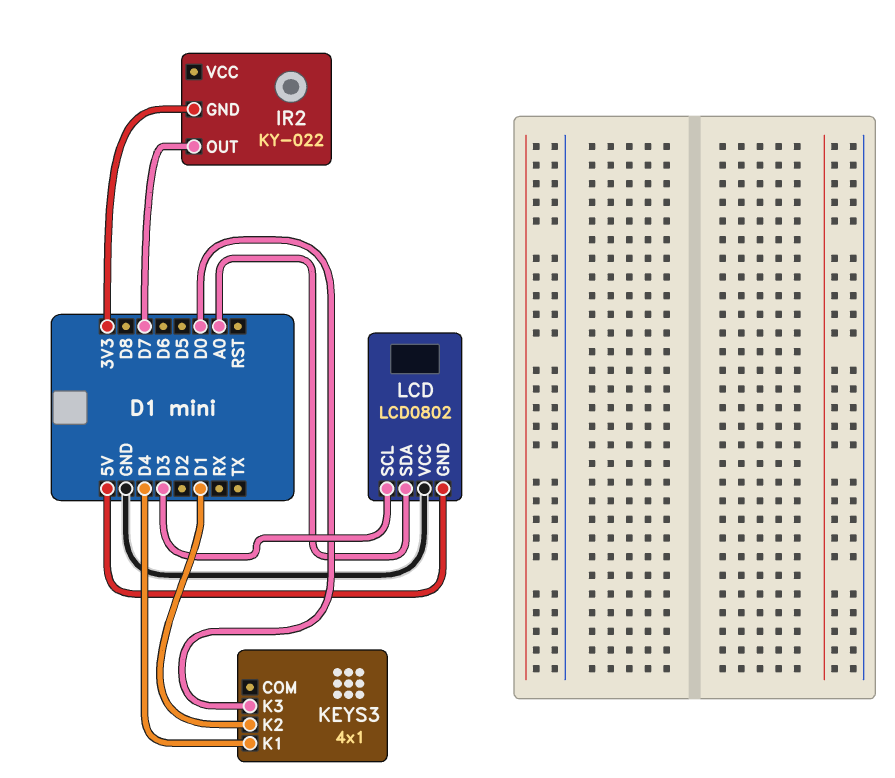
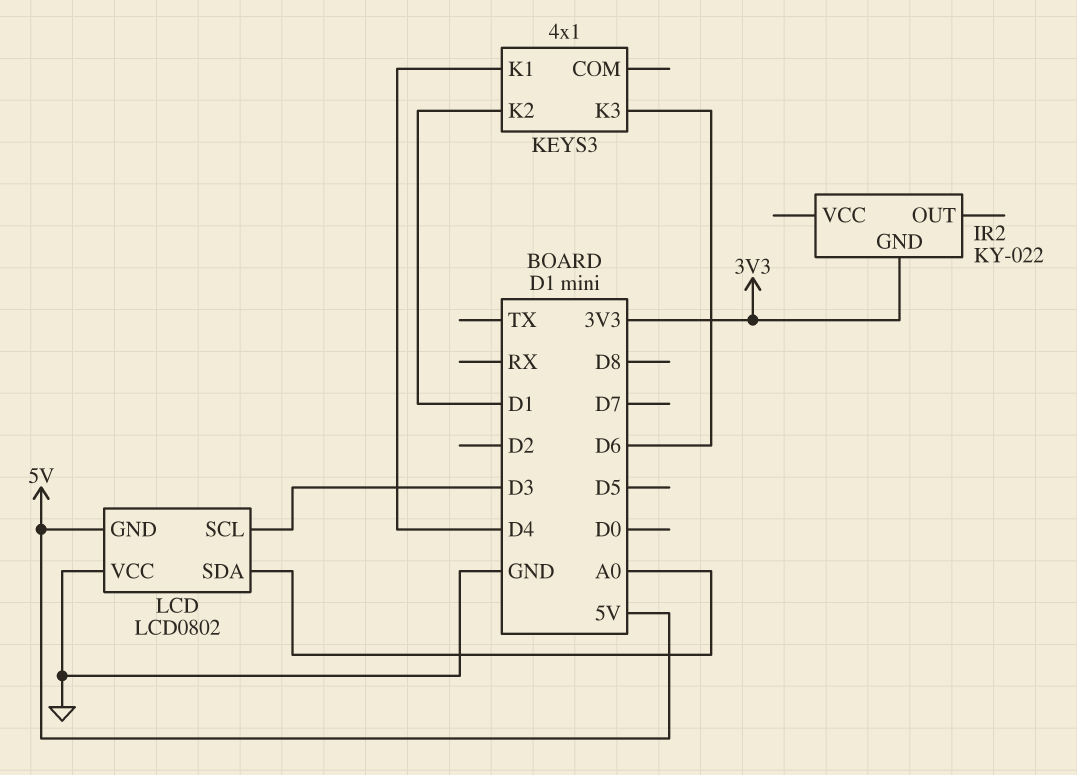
IR2 pin OUT: D7 -> none
KEYS3 pin K3: D0 -> D6

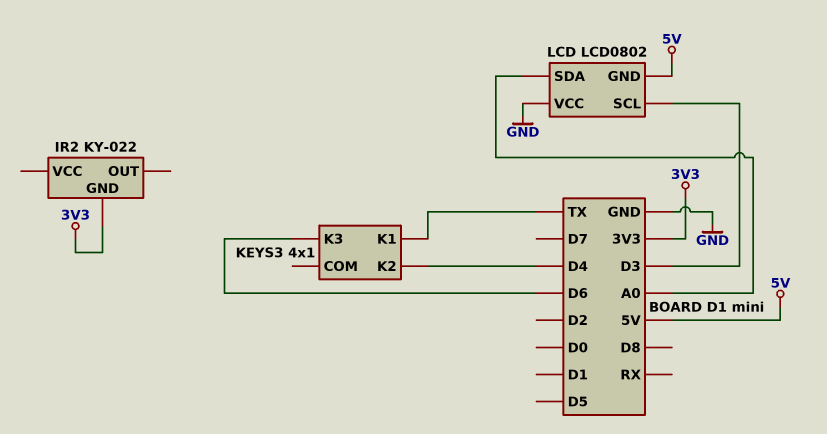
KEYS3 pin K1: D4 -> TX
KEYS3 pin K2: D1 -> D4

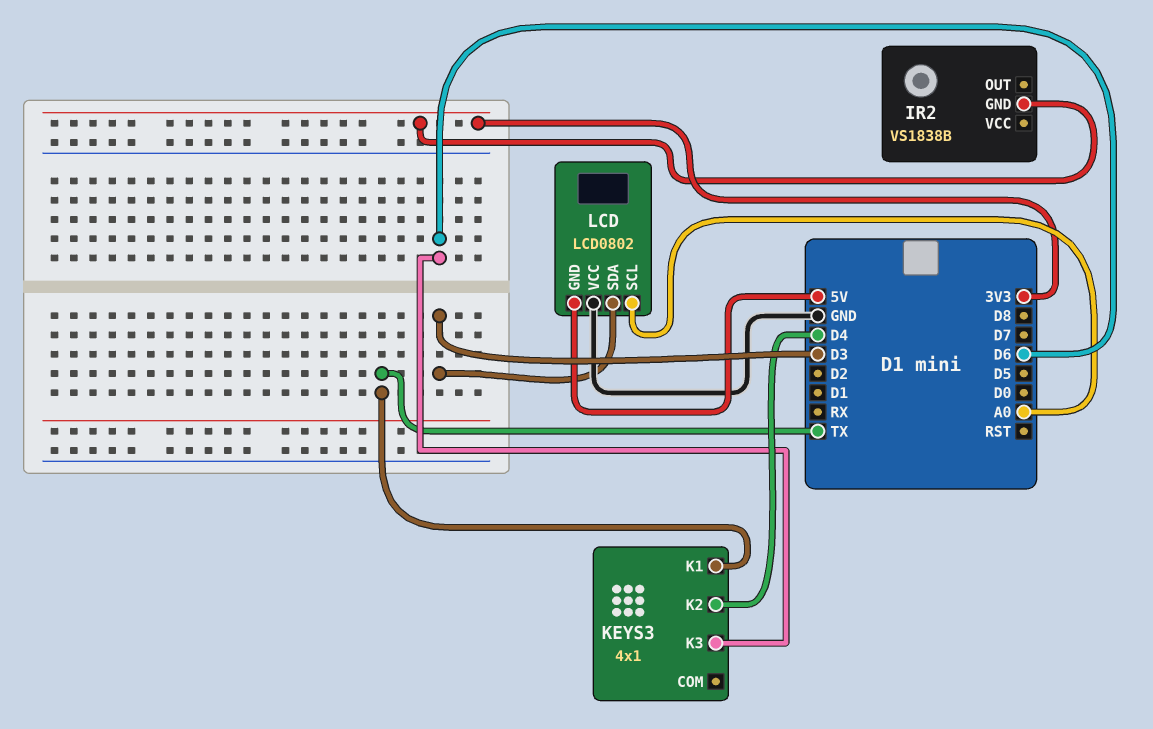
IR2: KY-022 -> VS1838B
LCD pin SCL: D3 -> A0
LCD pin SDA: A0 -> D3

